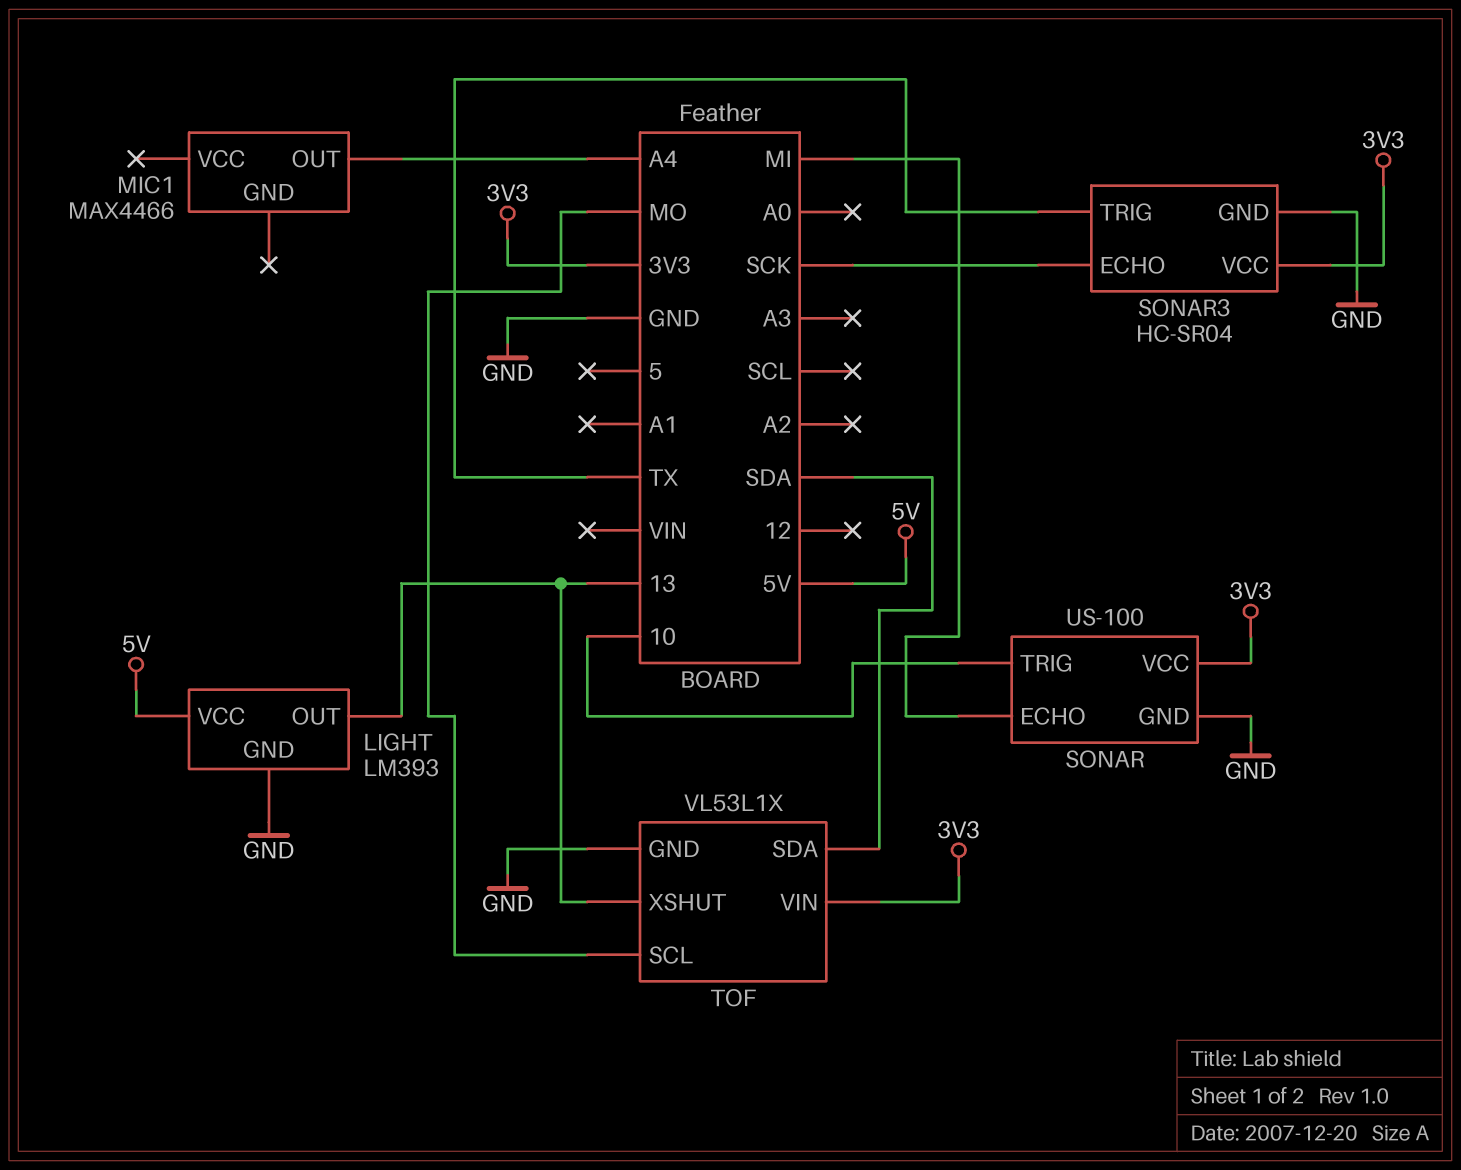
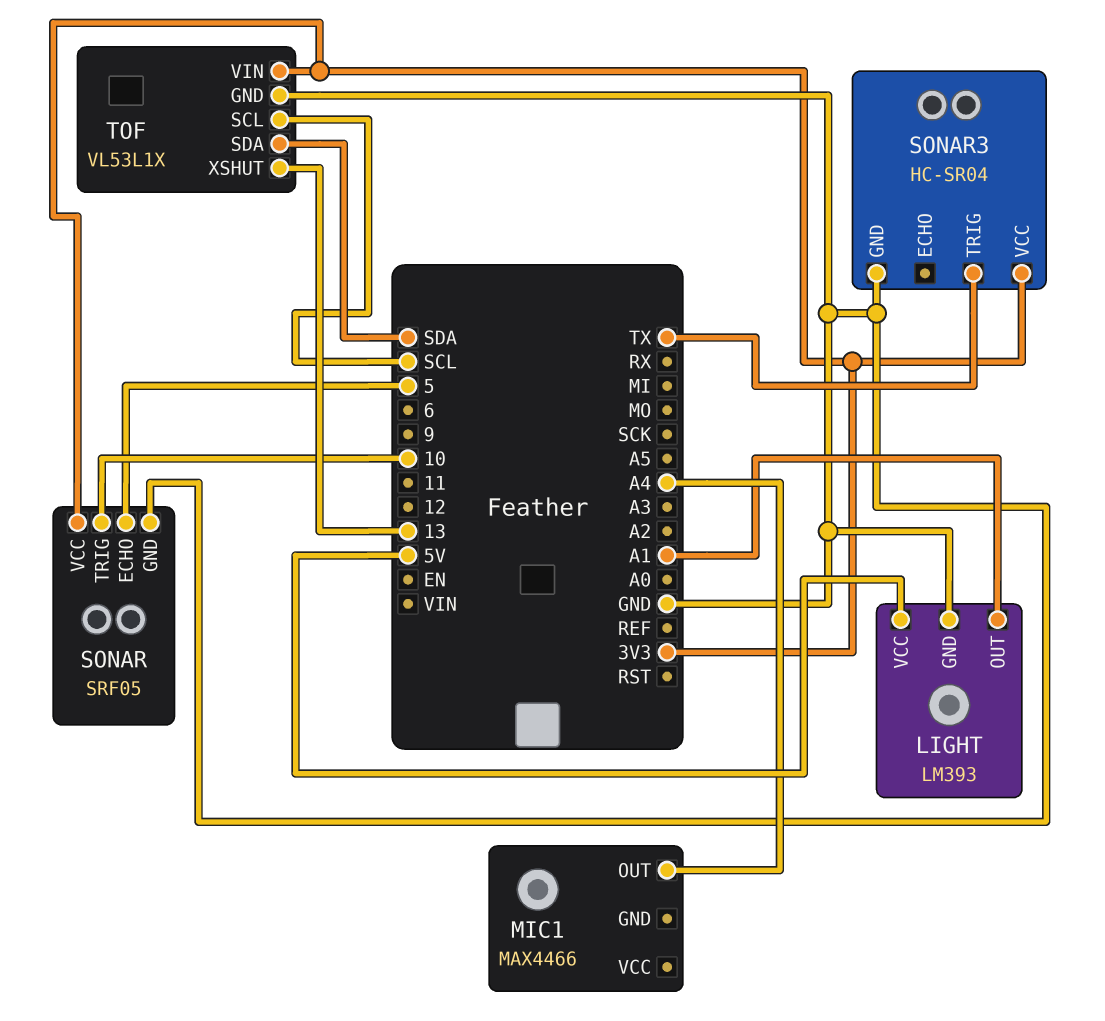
LIGHT pin OUT: 13 -> A1
SONAR: US-100 -> SRF05
SONAR pin ECHO: MI -> 5
SONAR3 pin ECHO: SCK -> none
TOF pin SCL: MO -> SCL

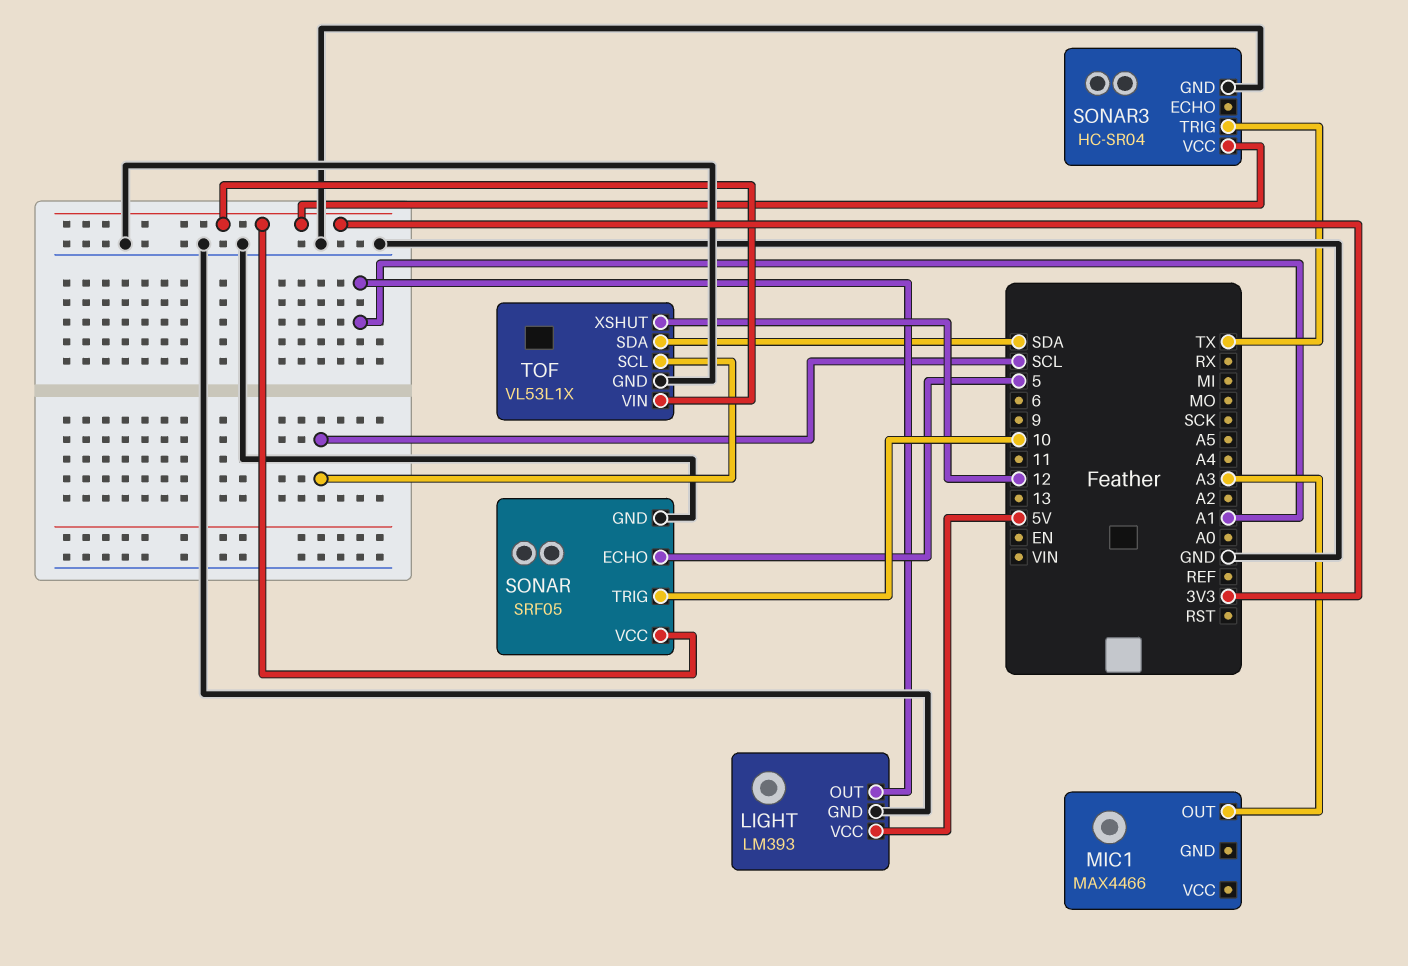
MIC1 pin OUT: A4 -> A3
TOF pin XSHUT: 13 -> 12

